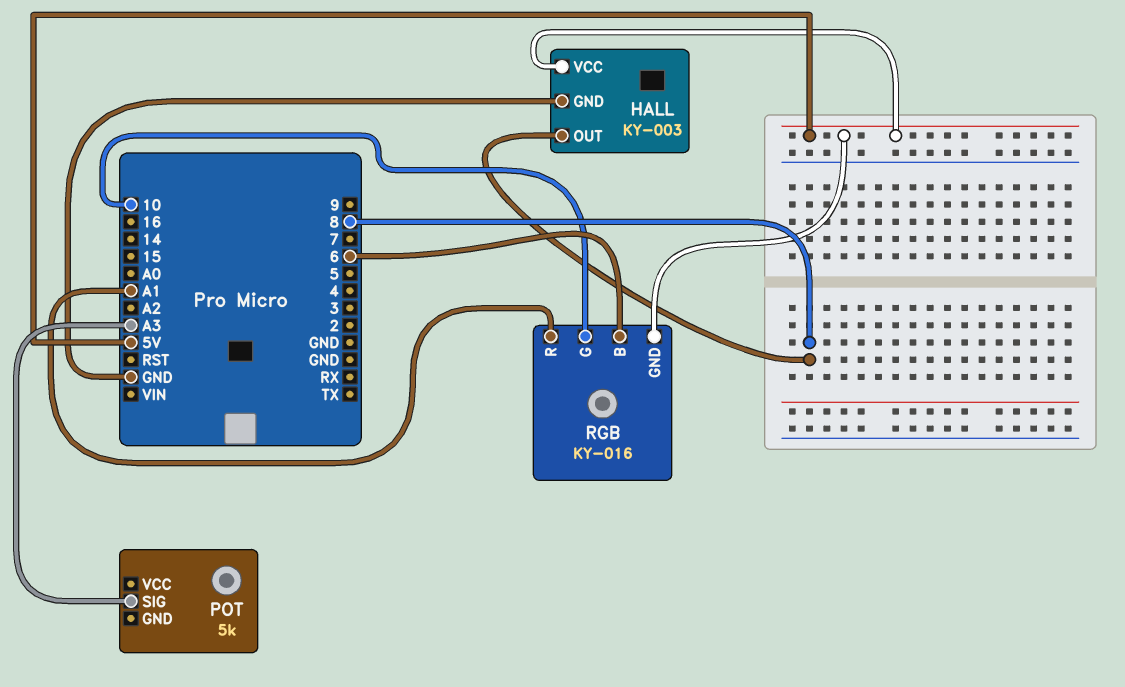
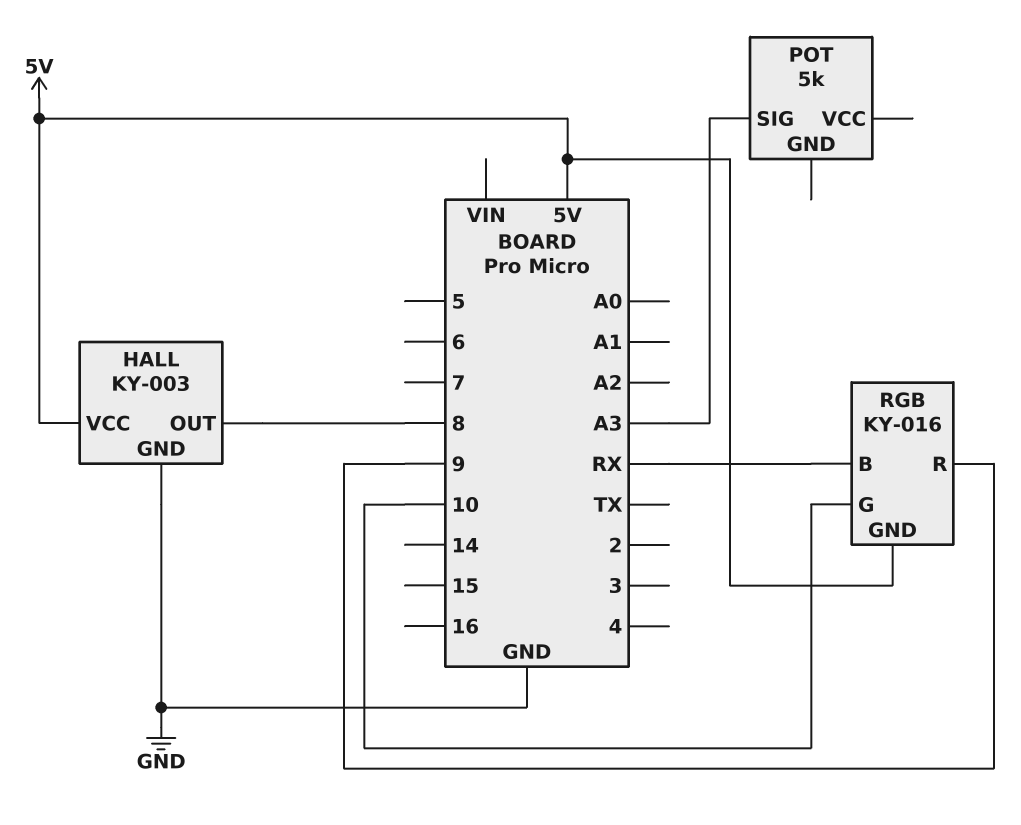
RGB pin B: 6 -> RX
RGB pin R: A1 -> 9

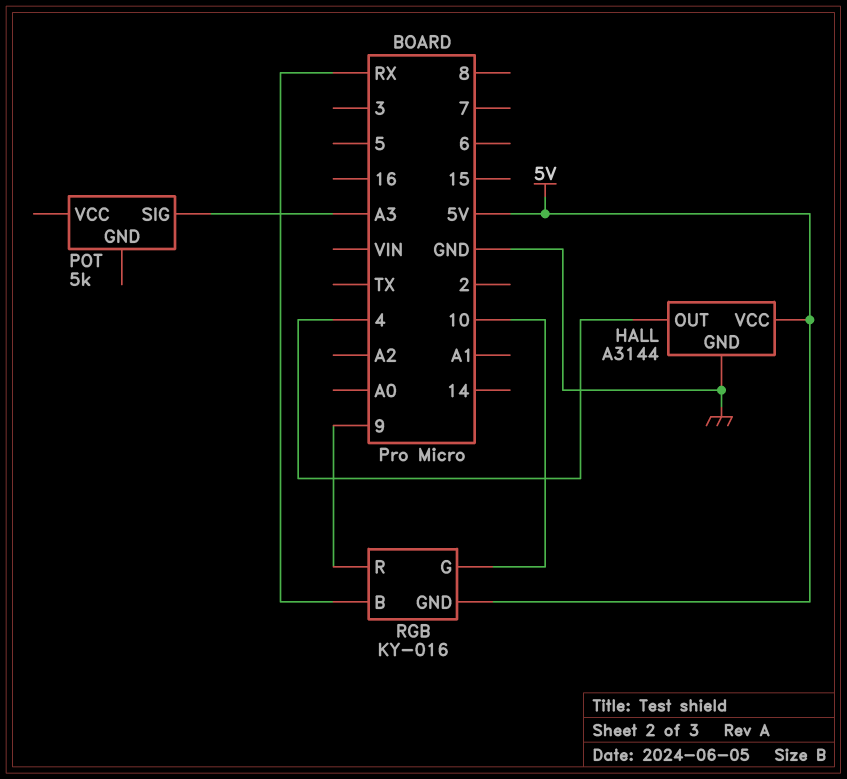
HALL: KY-003 -> A3144
HALL pin OUT: 8 -> 4

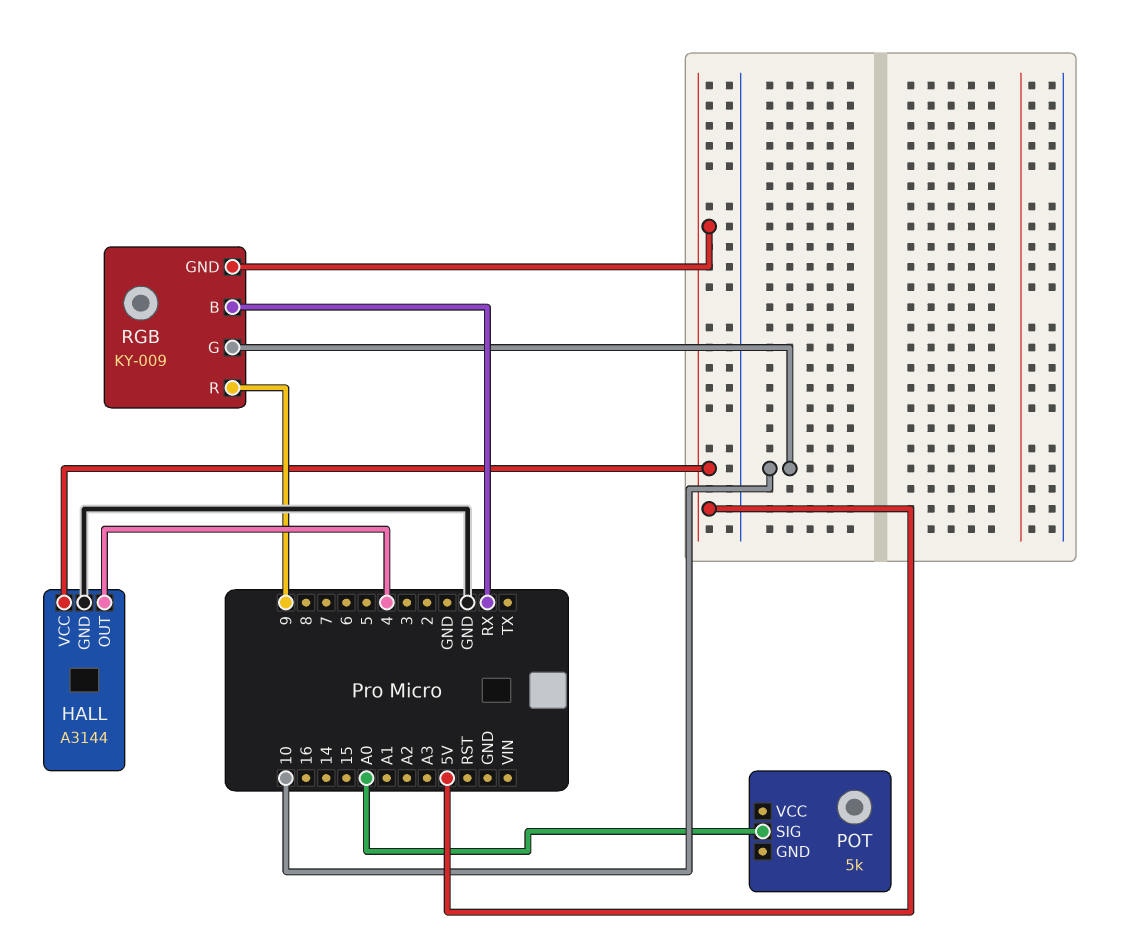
POT pin SIG: A3 -> A0
RGB: KY-016 -> KY-009

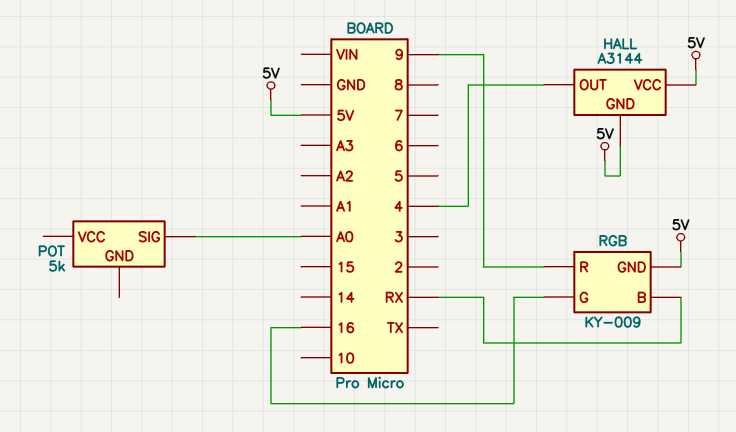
HALL pin GND: GND -> 5V
RGB pin G: 10 -> 16

